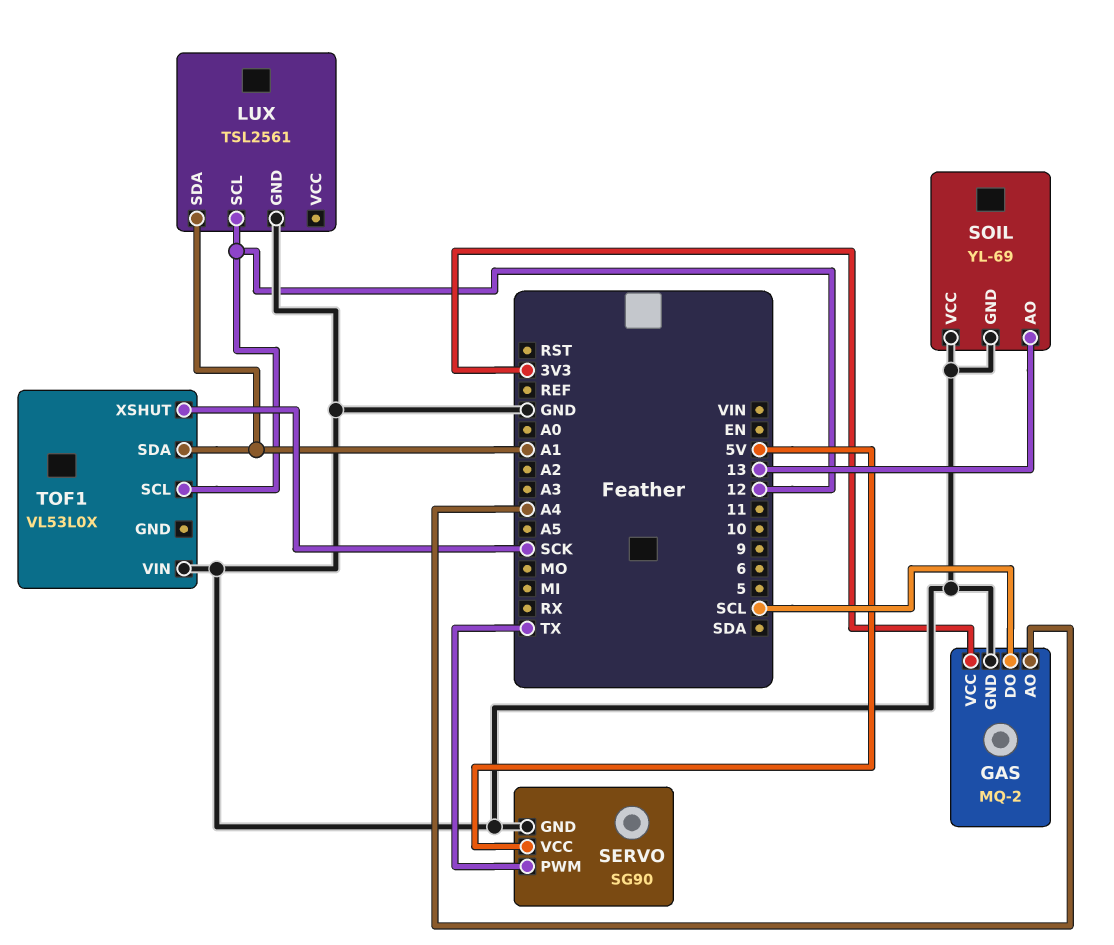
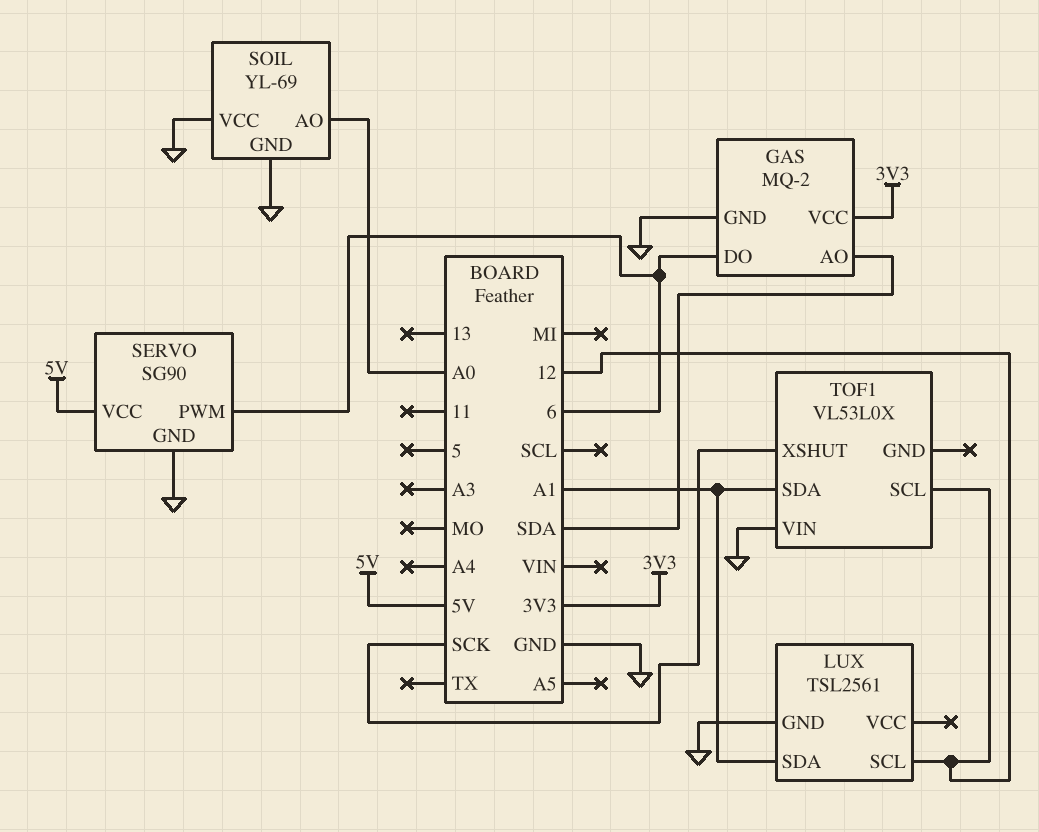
GAS pin AO: A4 -> SDA
GAS pin DO: SCL -> 6
SERVO pin PWM: TX -> 6
SOIL pin AO: 13 -> A0

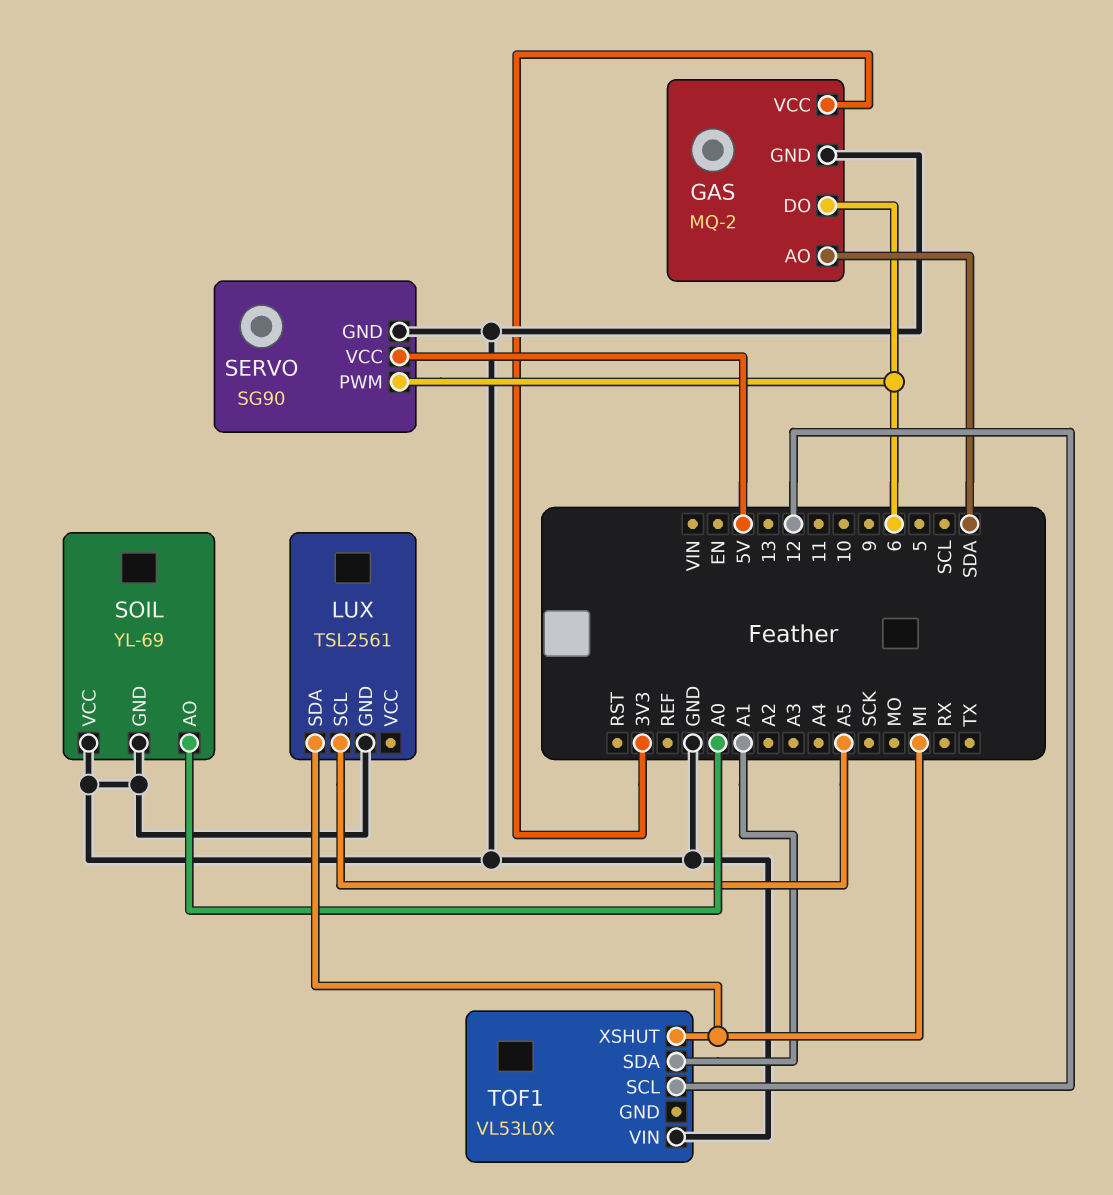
LUX pin SCL: 12 -> A5
LUX pin SDA: A1 -> MI
TOF1 pin XSHUT: SCK -> MI

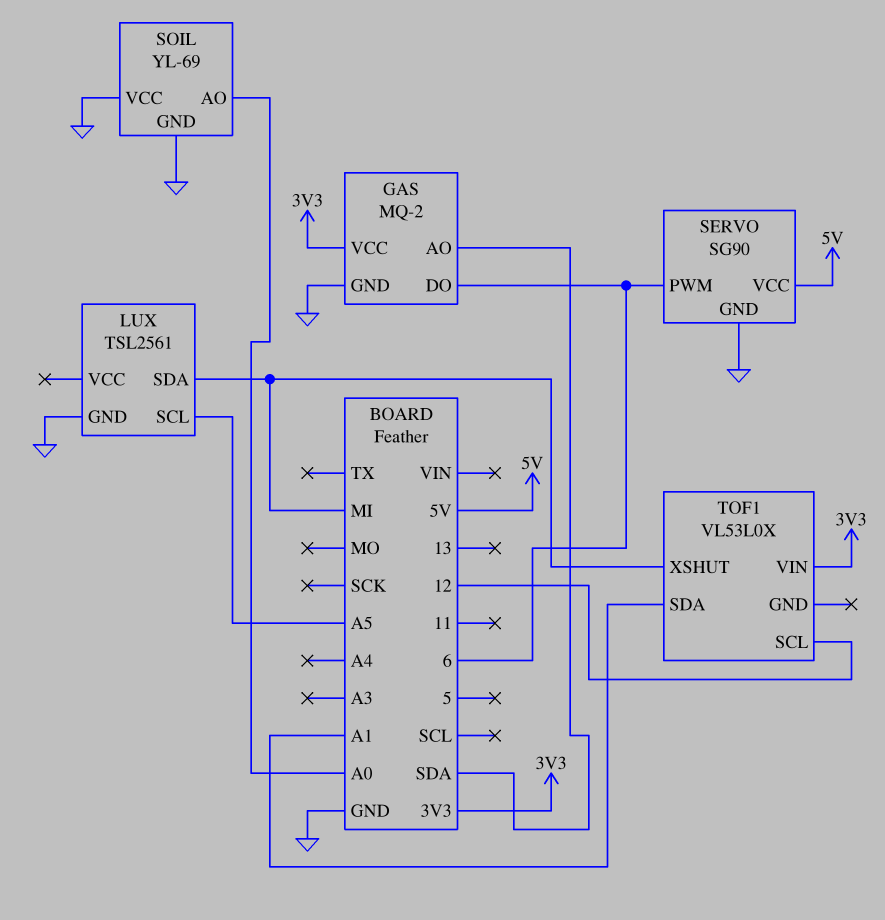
TOF1 pin VIN: GND -> 3V3

